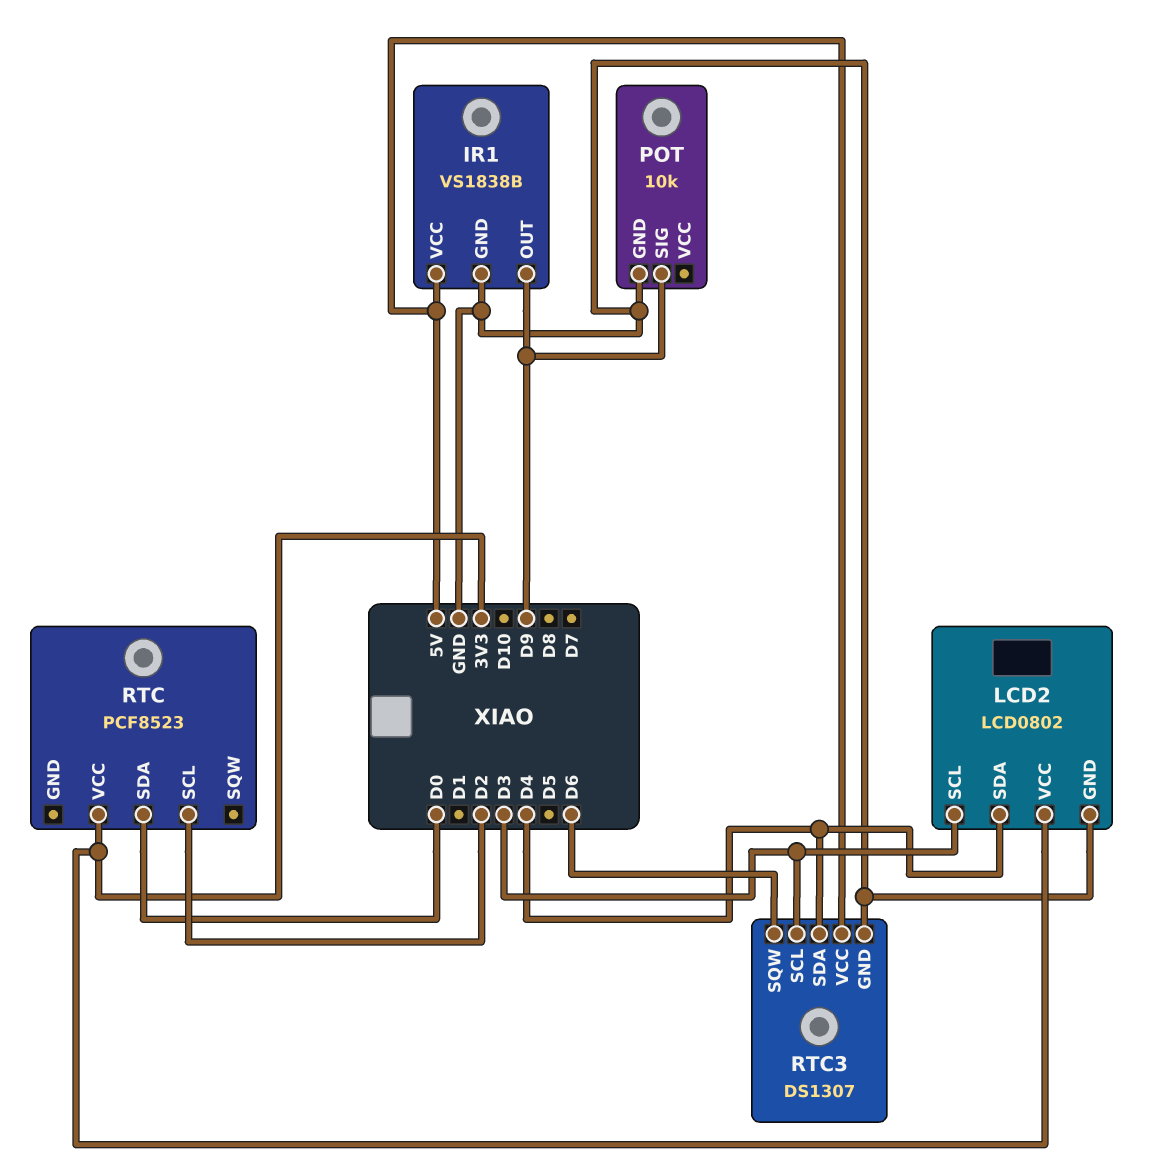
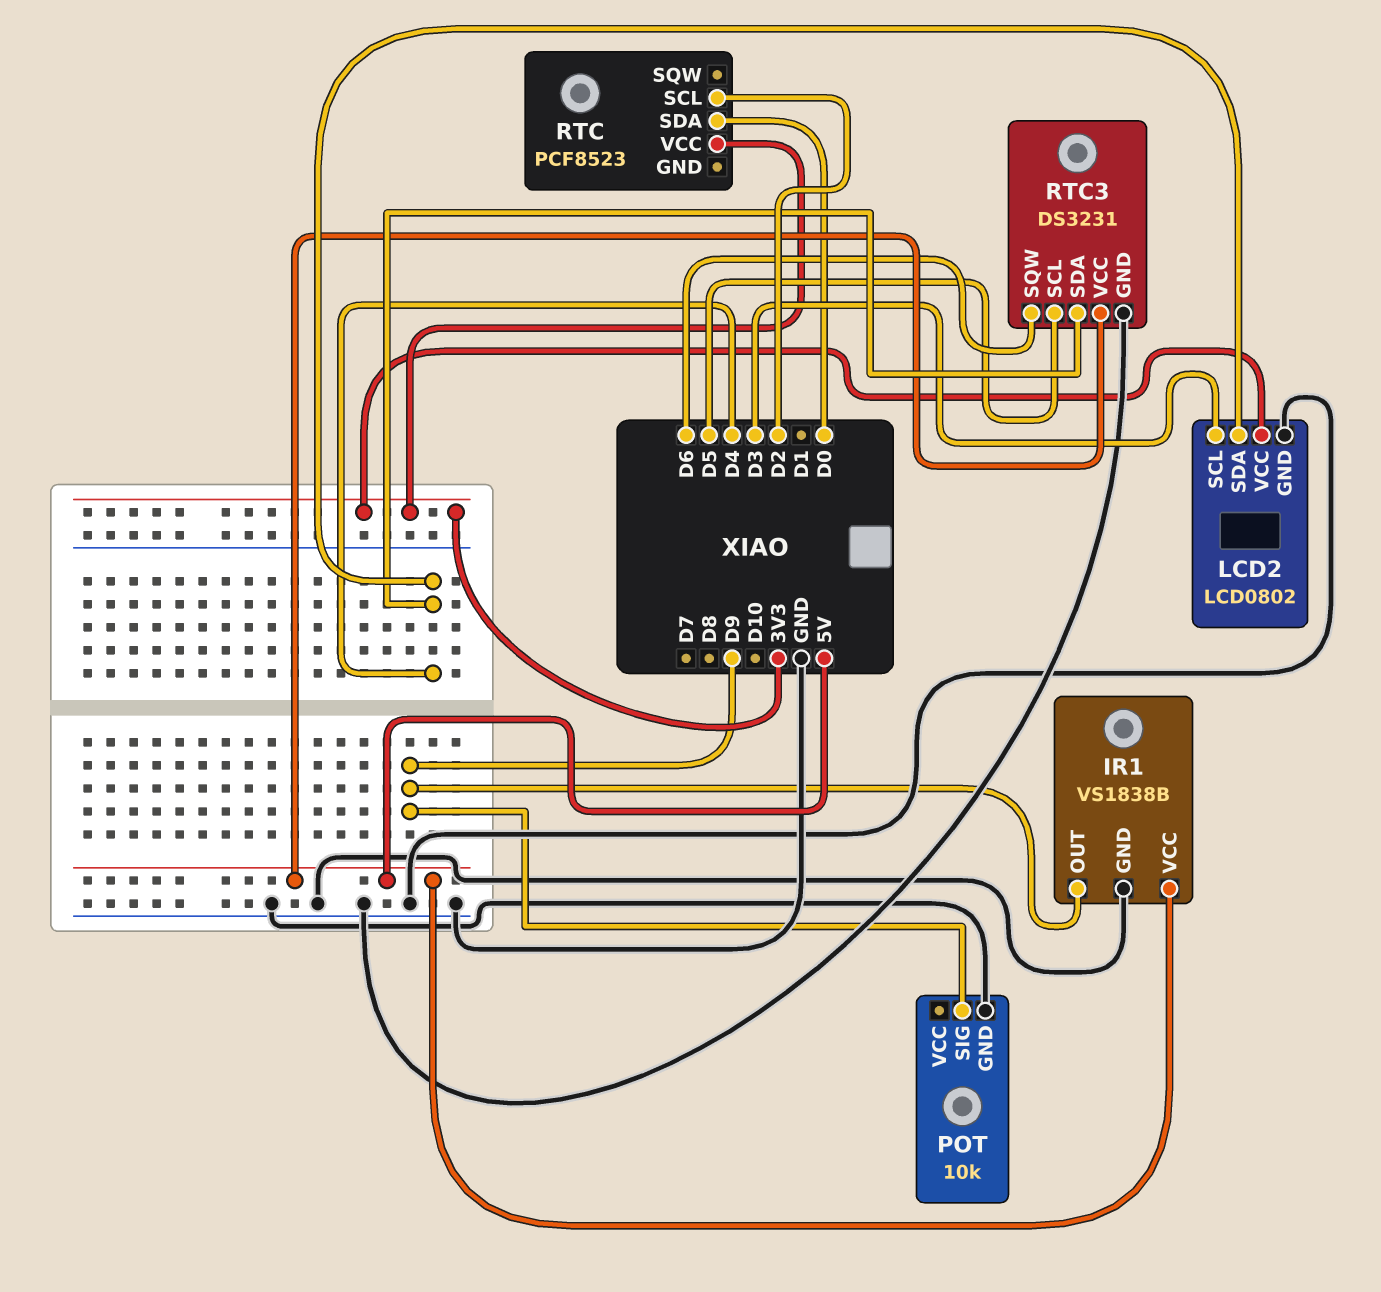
RTC3: DS1307 -> DS3231
RTC3 pin SCL: D3 -> D5

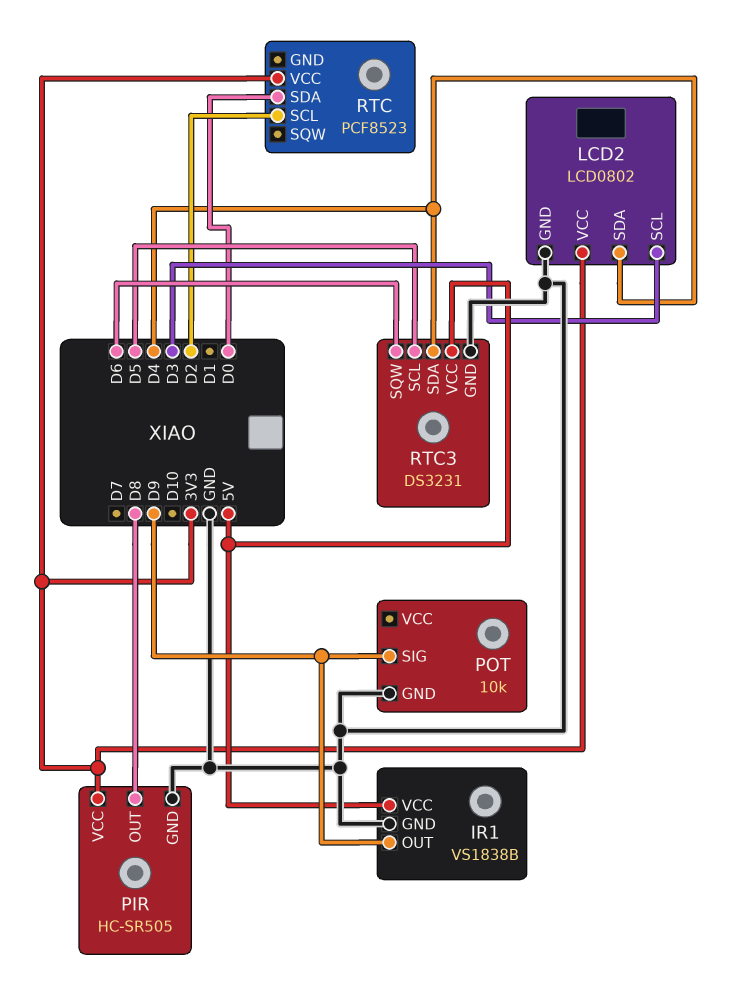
PIR: none -> HC-SR505
PIR pin GND: none -> GND
PIR pin OUT: none -> D8
PIR pin VCC: none -> 3V3

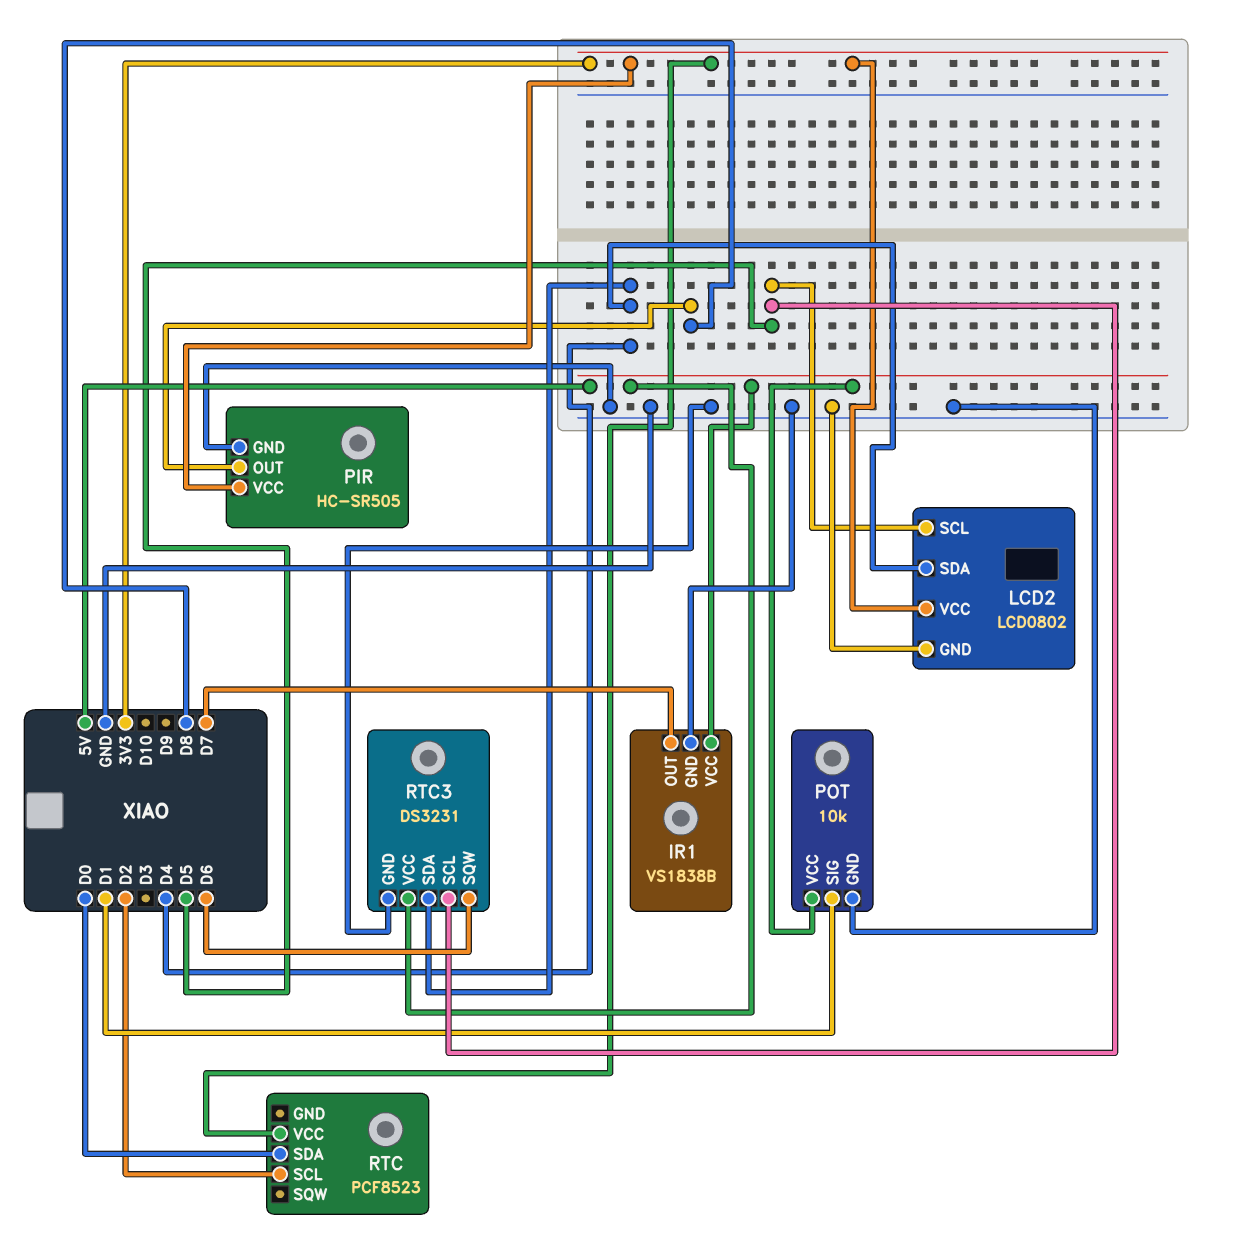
IR1 pin OUT: D9 -> D7
LCD2 pin SCL: D3 -> D5
POT pin SIG: D9 -> D1
POT pin VCC: none -> 5V

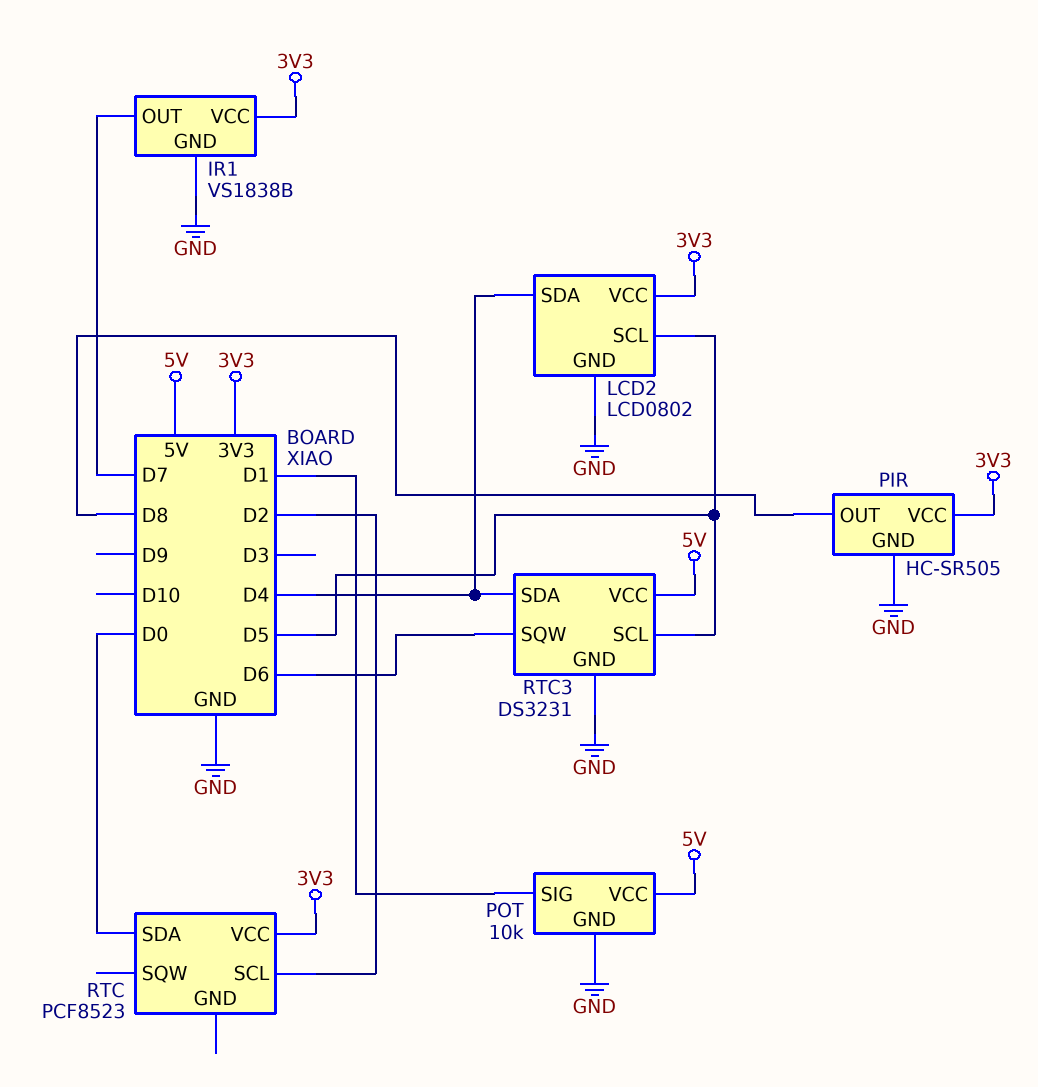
IR1 pin VCC: 5V -> 3V3

